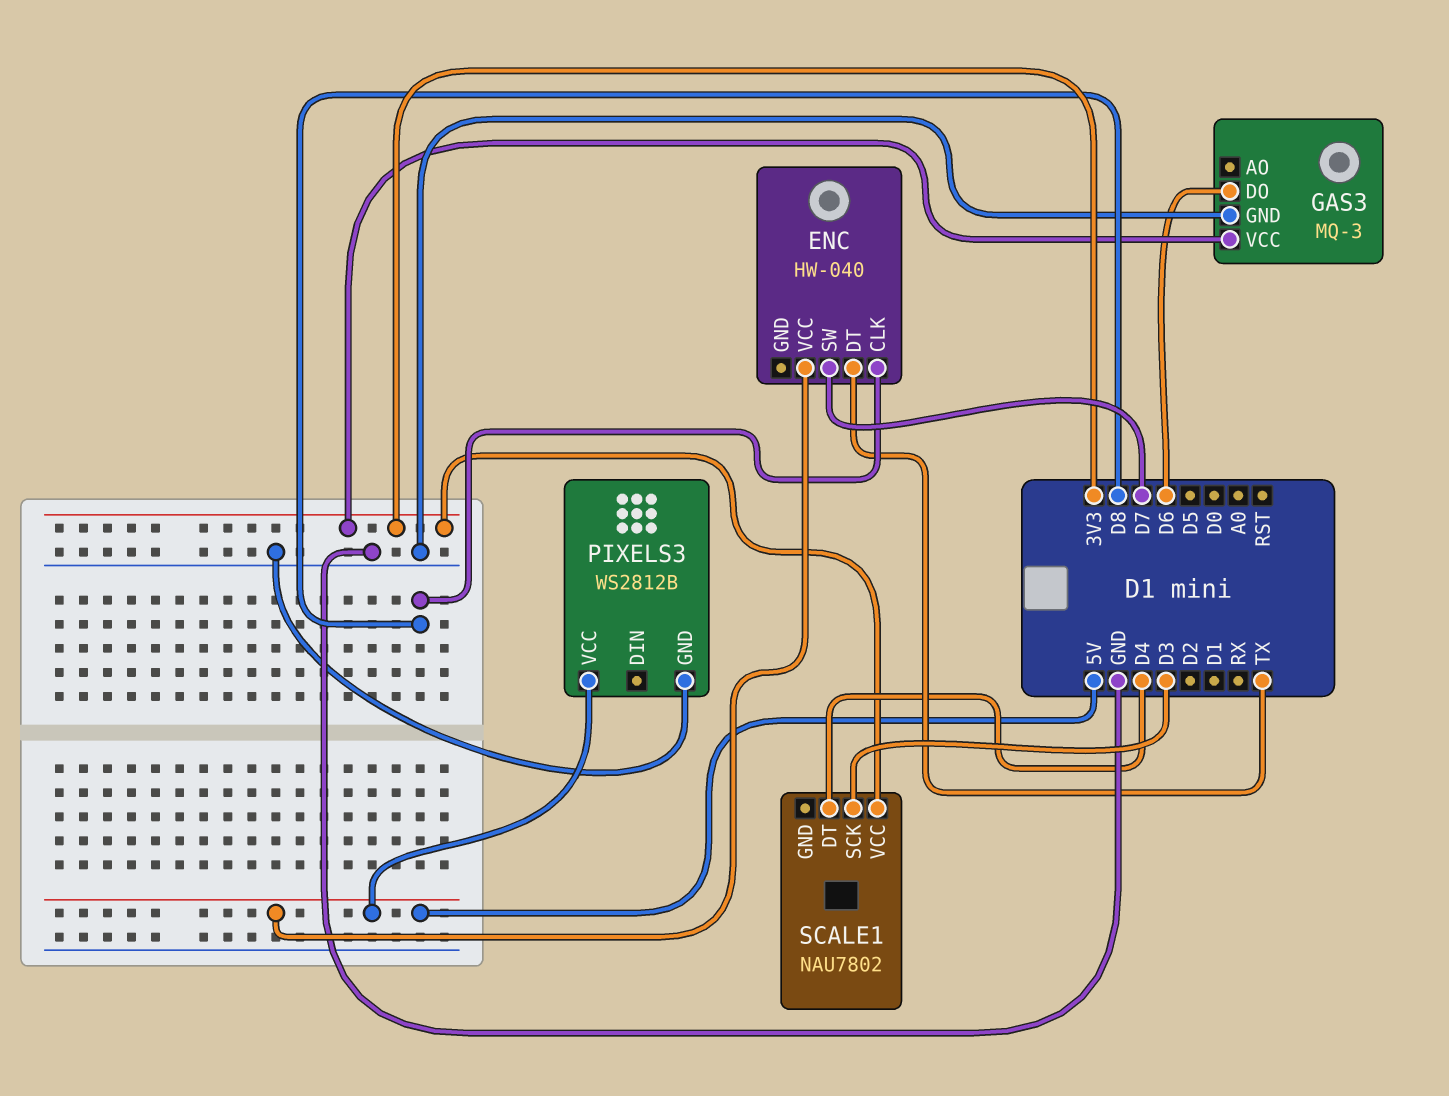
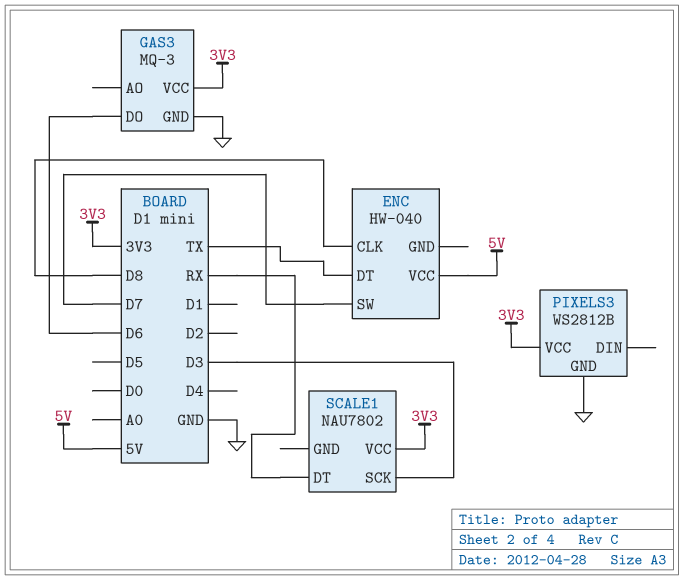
PIXELS3 pin VCC: 5V -> 3V3
SCALE1 pin DT: D4 -> RX

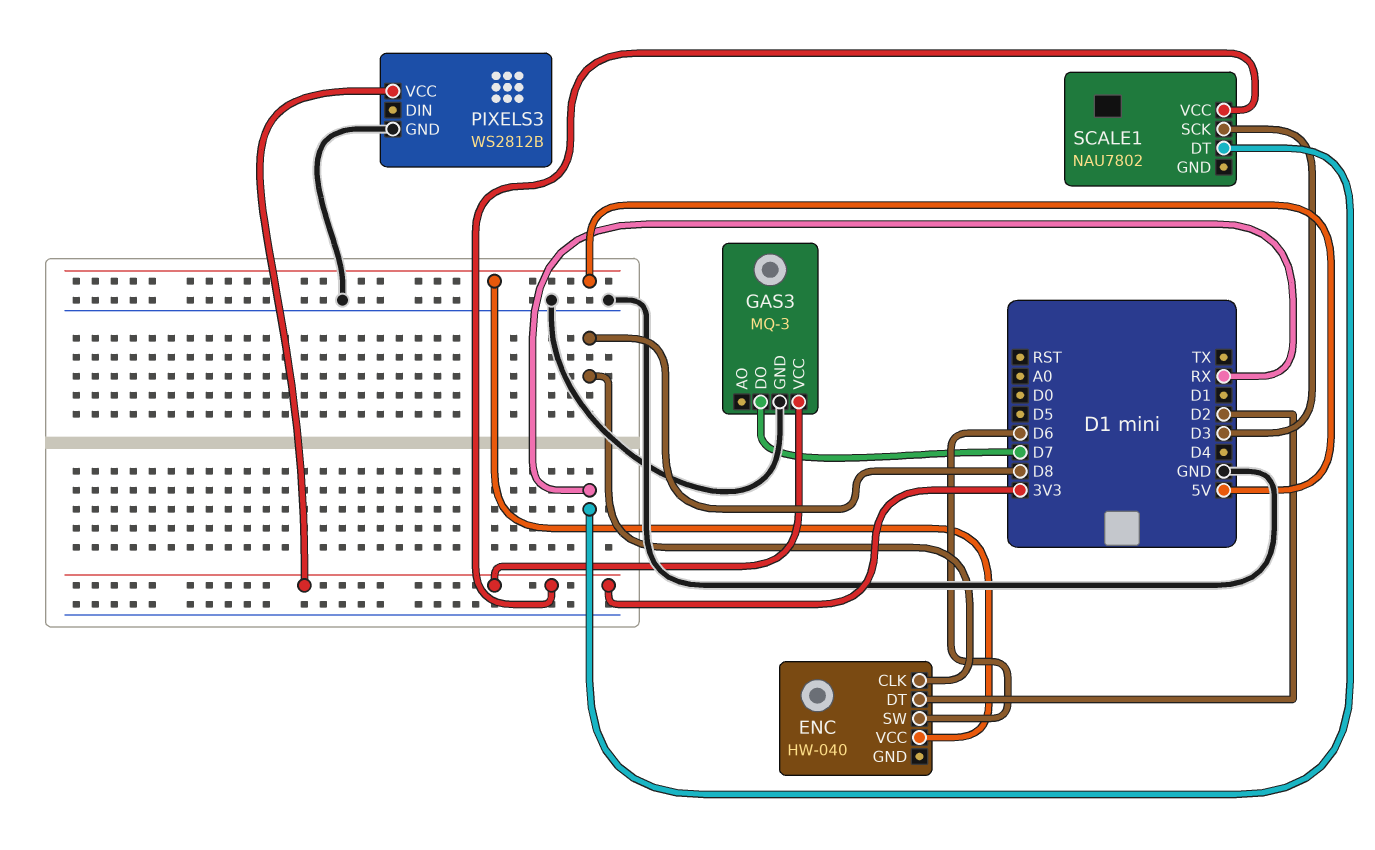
ENC pin DT: TX -> D2
ENC pin SW: D7 -> D6
GAS3 pin DO: D6 -> D7

